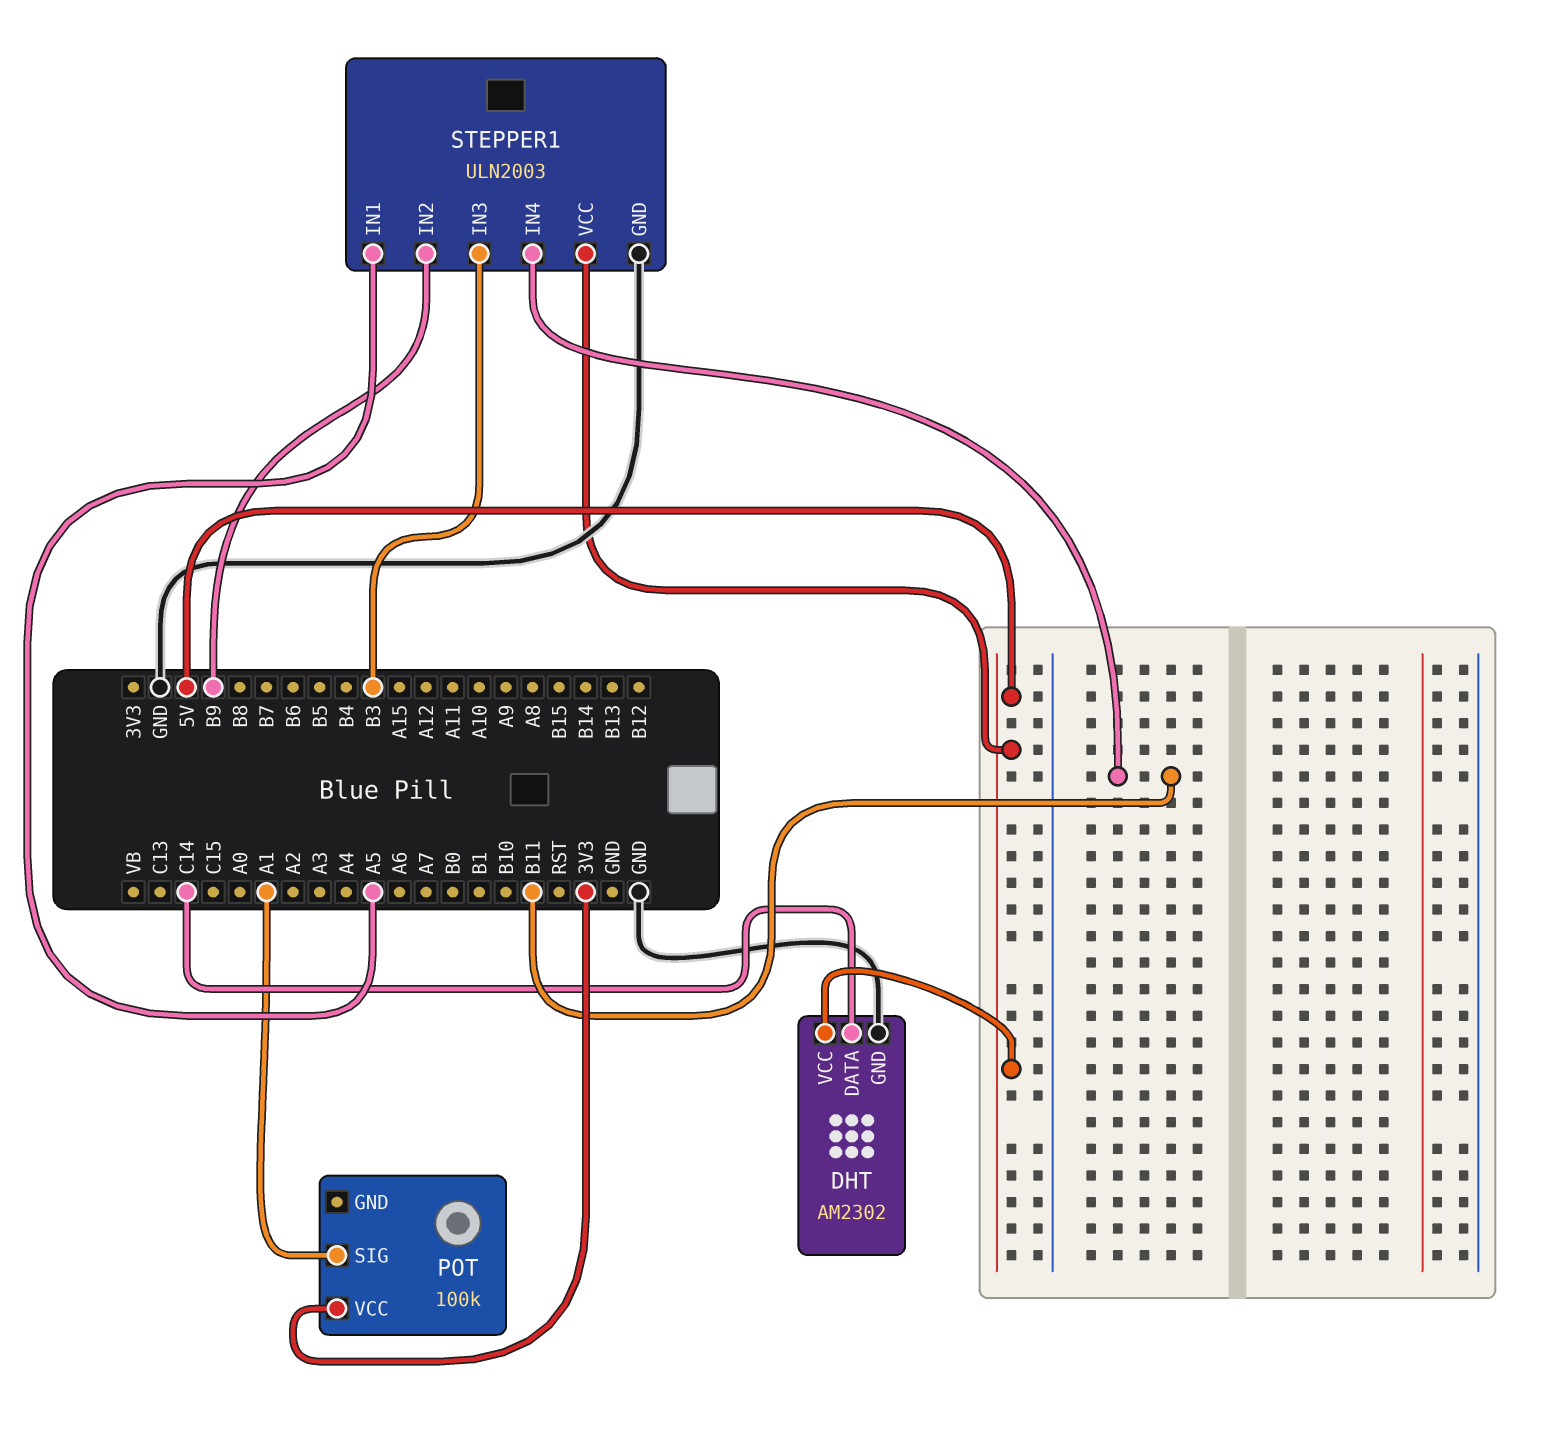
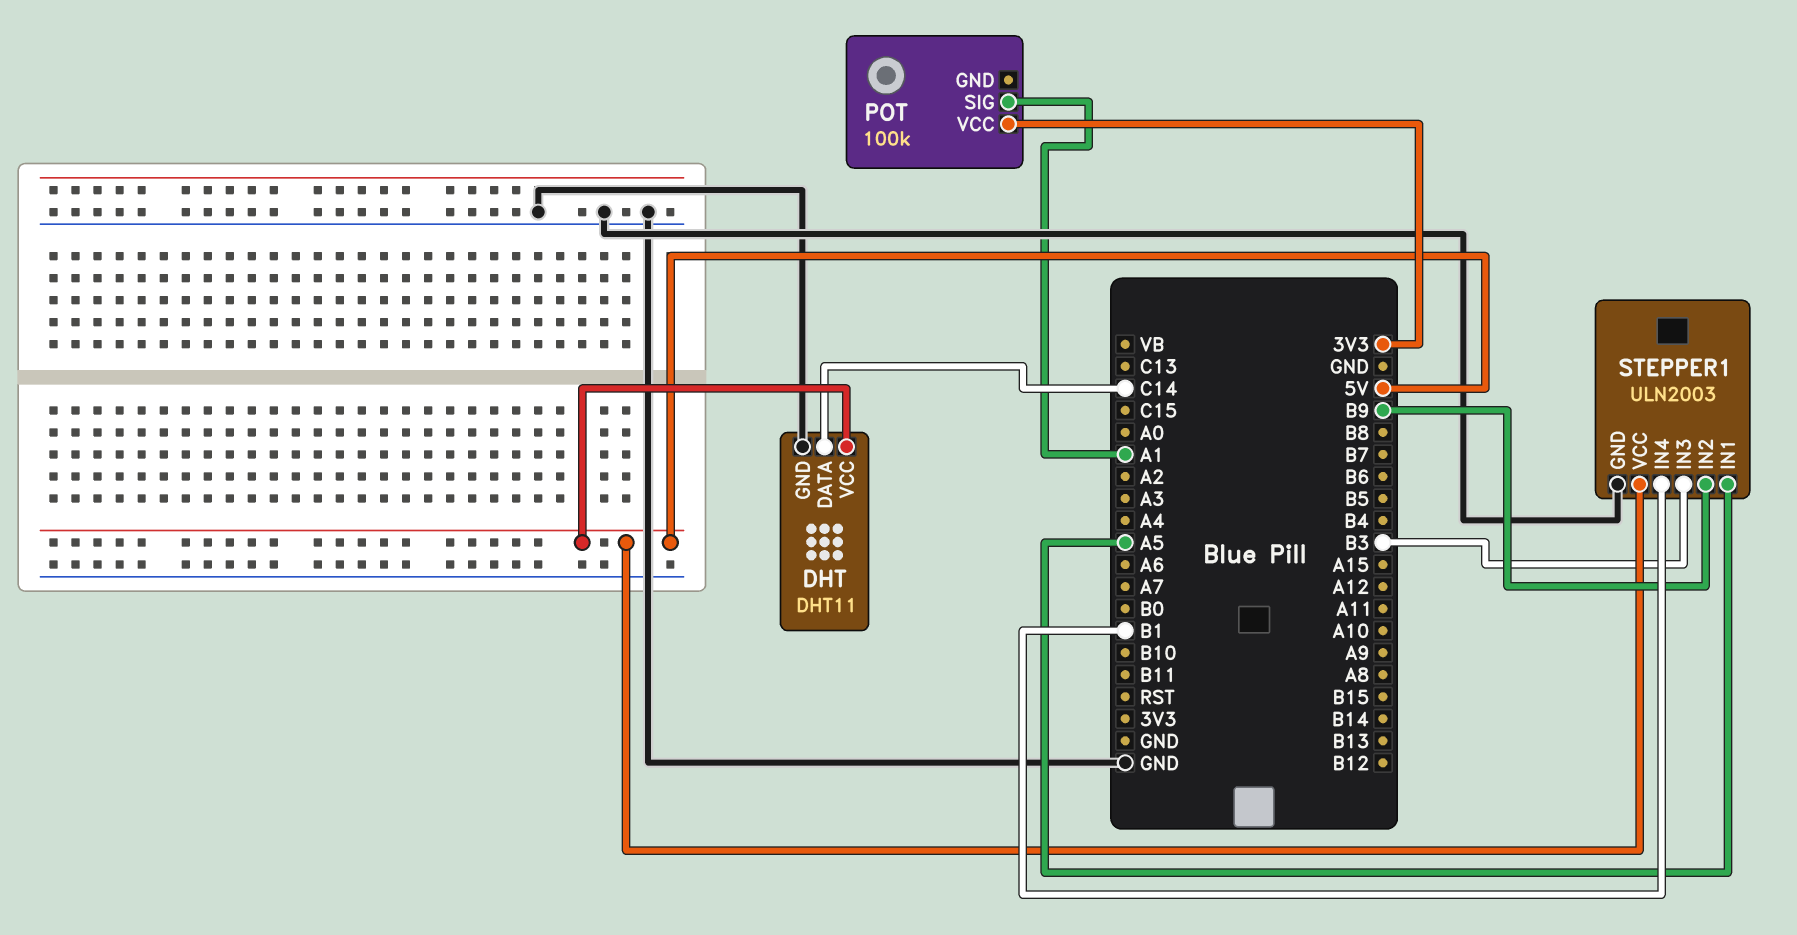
DHT: AM2302 -> DHT11
STEPPER1 pin IN4: B11 -> B1

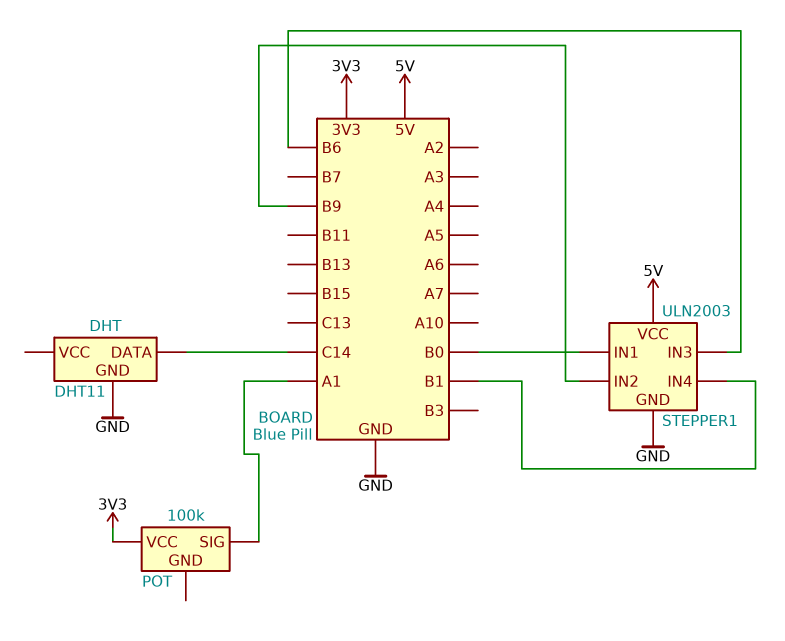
DHT pin VCC: 5V -> none
STEPPER1 pin IN1: A5 -> B0
STEPPER1 pin IN3: B3 -> B6

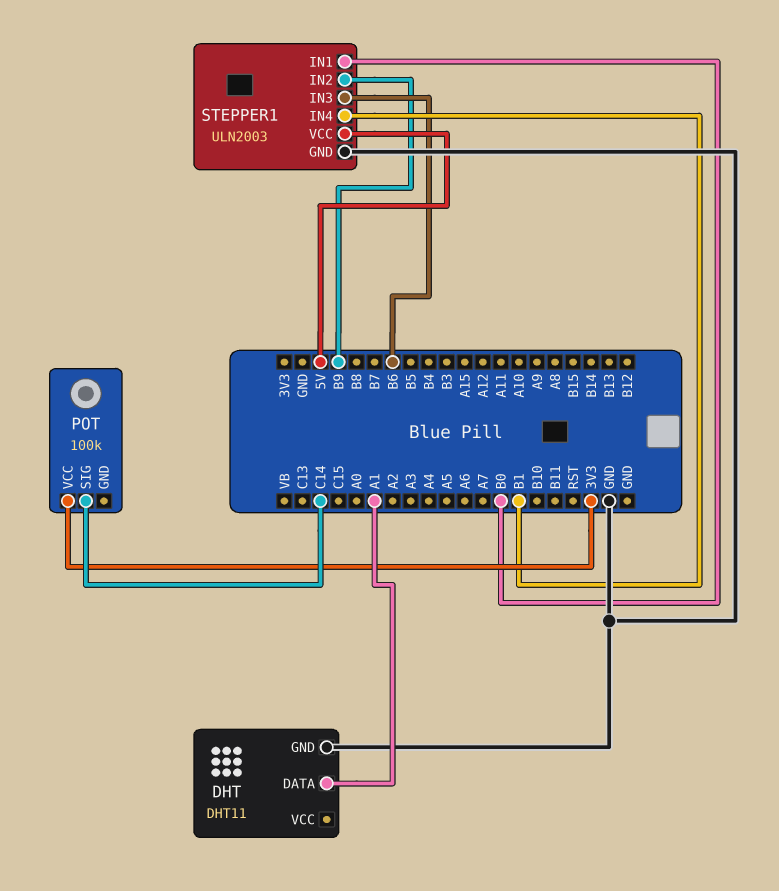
DHT pin DATA: C14 -> A1
POT pin SIG: A1 -> C14

